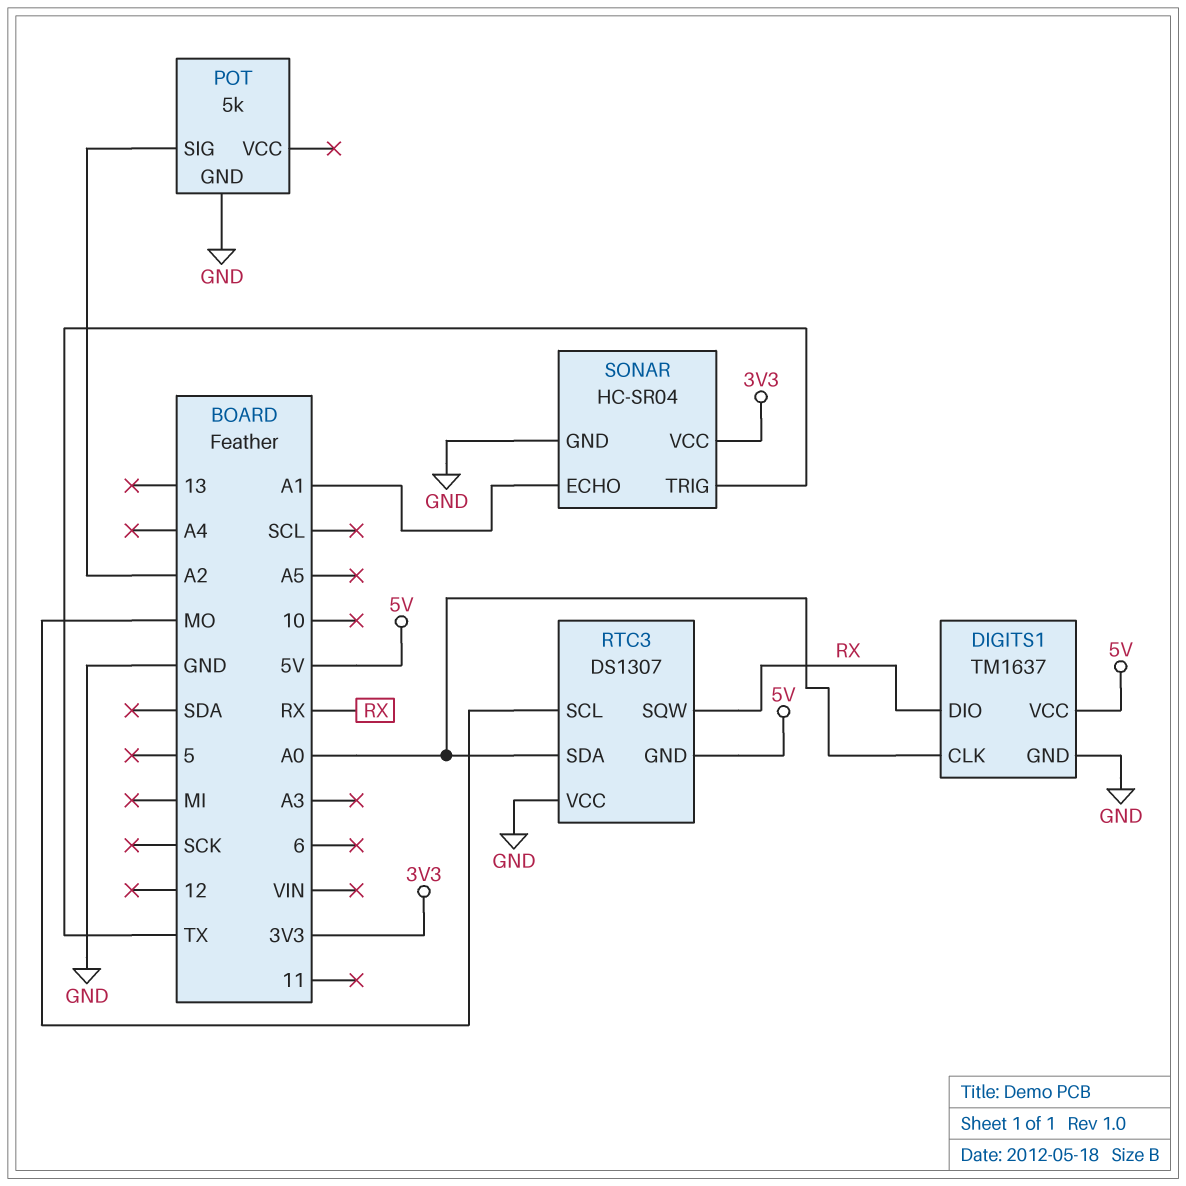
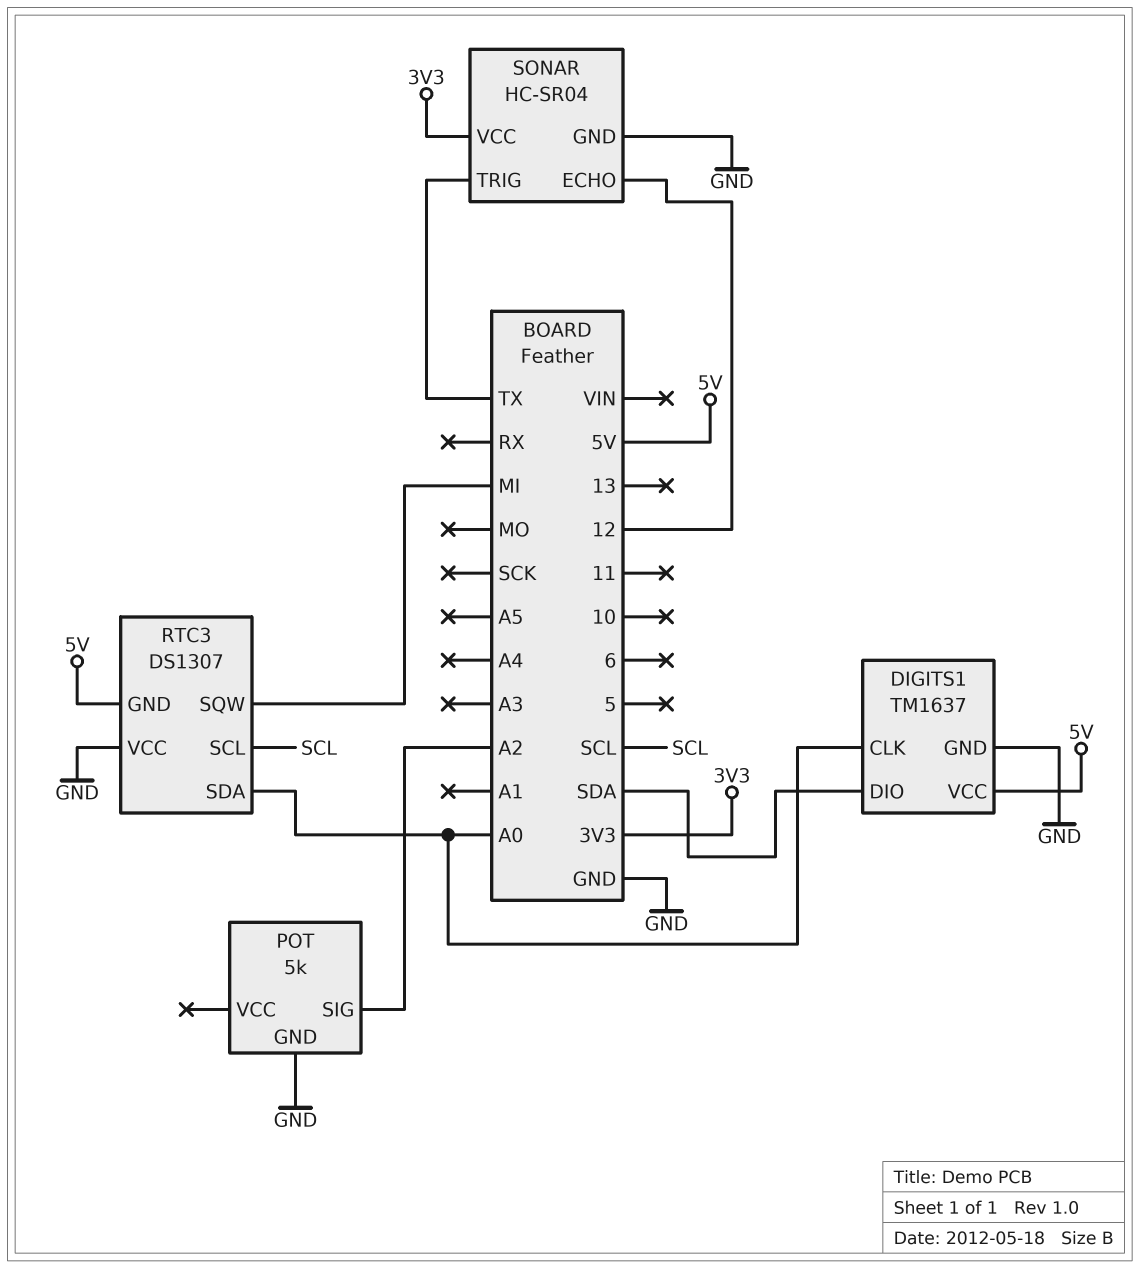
DIGITS1 pin DIO: RX -> SDA
RTC3 pin SCL: MO -> SCL
RTC3 pin SQW: RX -> MI
SONAR pin ECHO: A1 -> 12

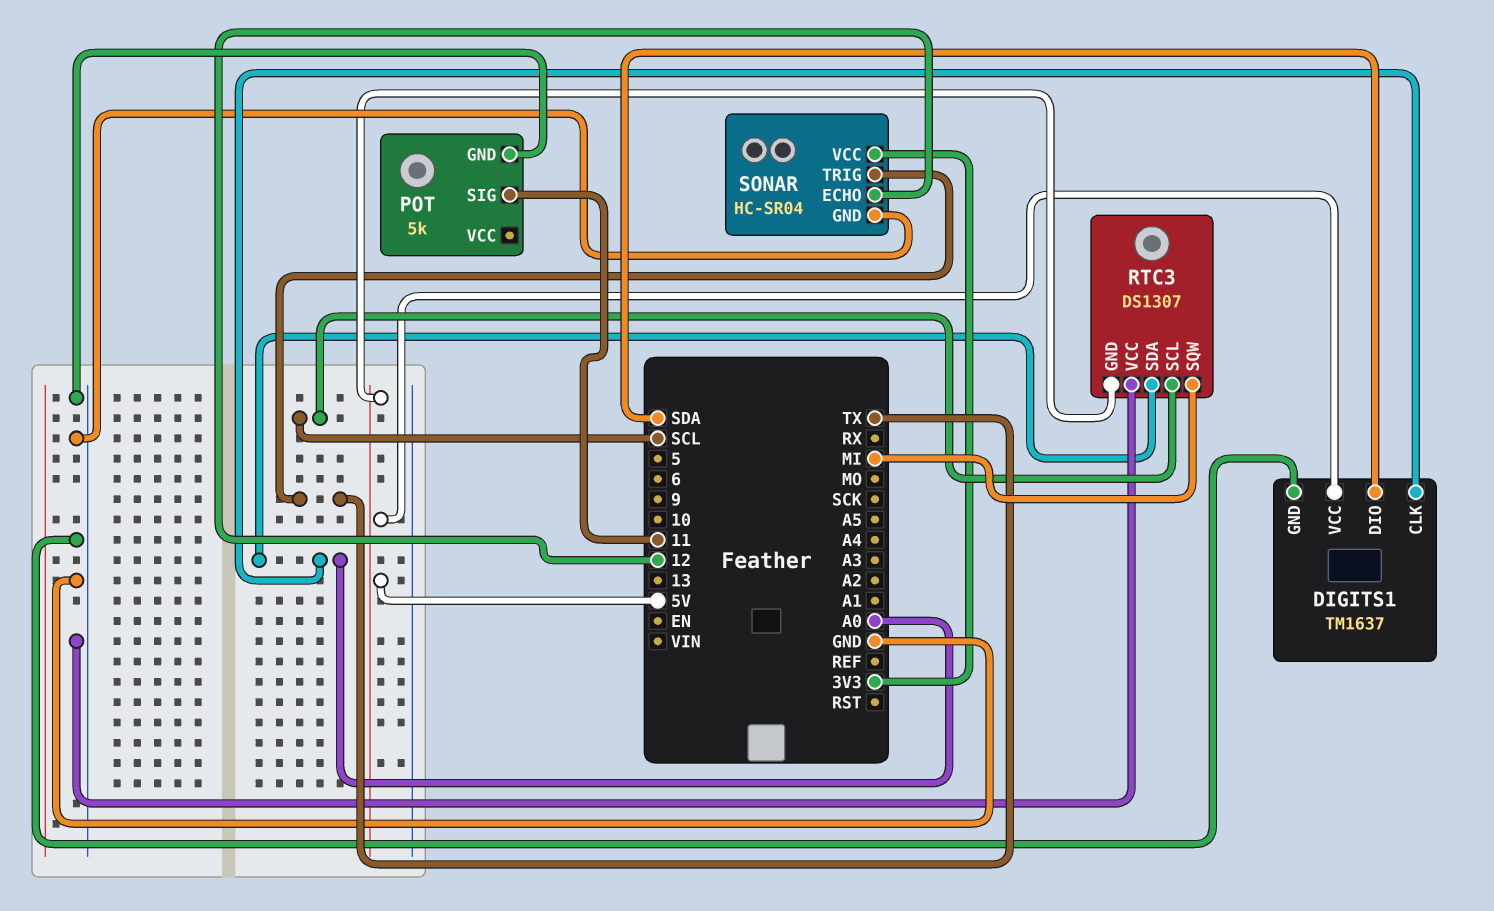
POT pin SIG: A2 -> 11

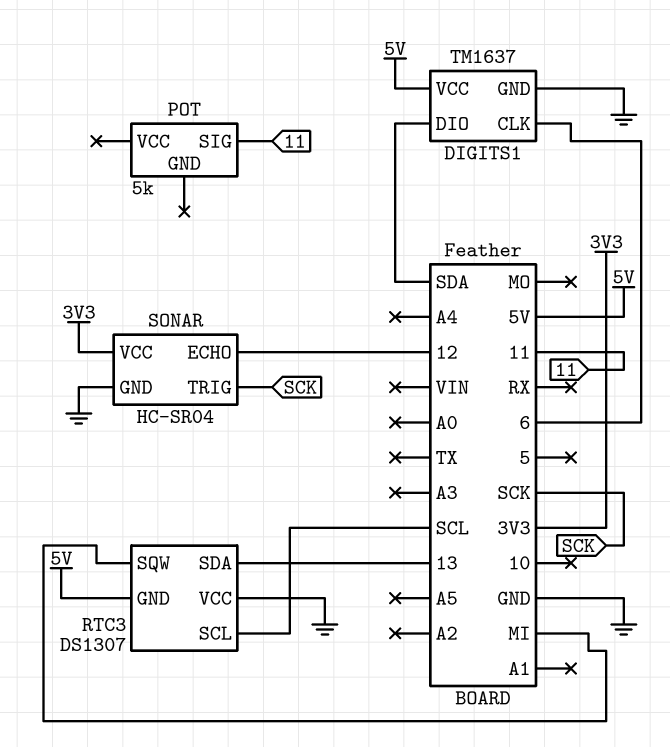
DIGITS1 pin CLK: A0 -> 6
POT pin GND: GND -> none
RTC3 pin SDA: A0 -> 13
SONAR pin TRIG: TX -> SCK

